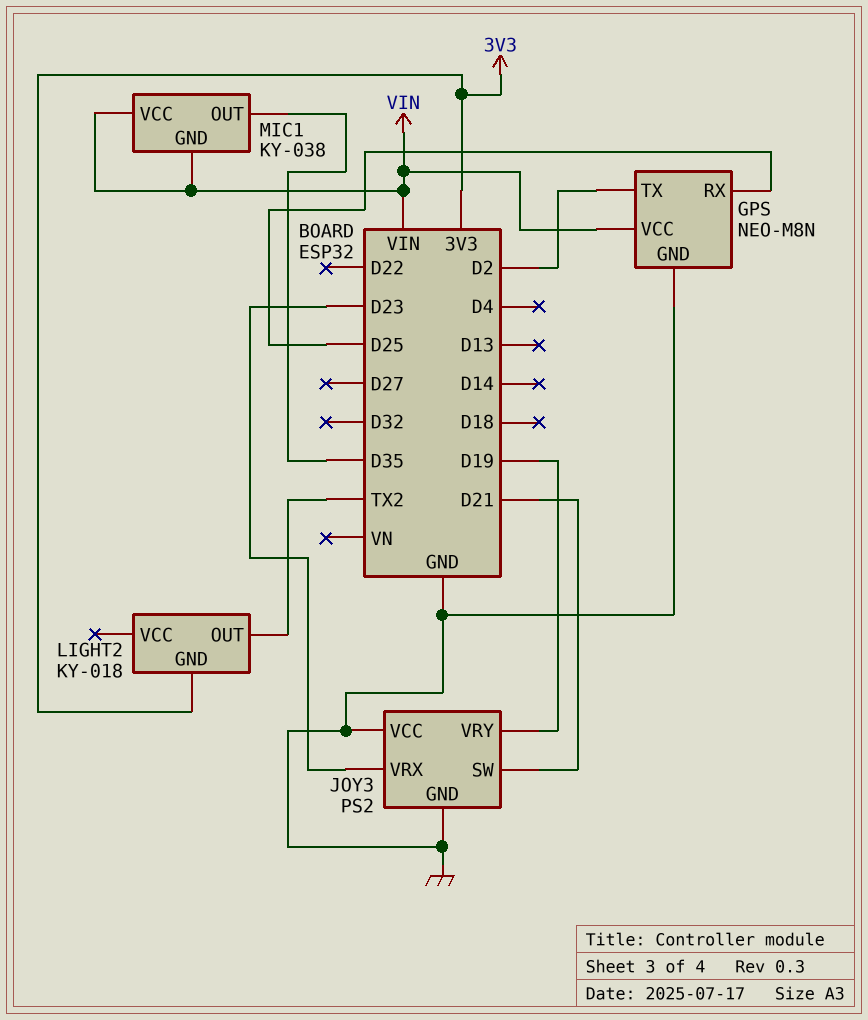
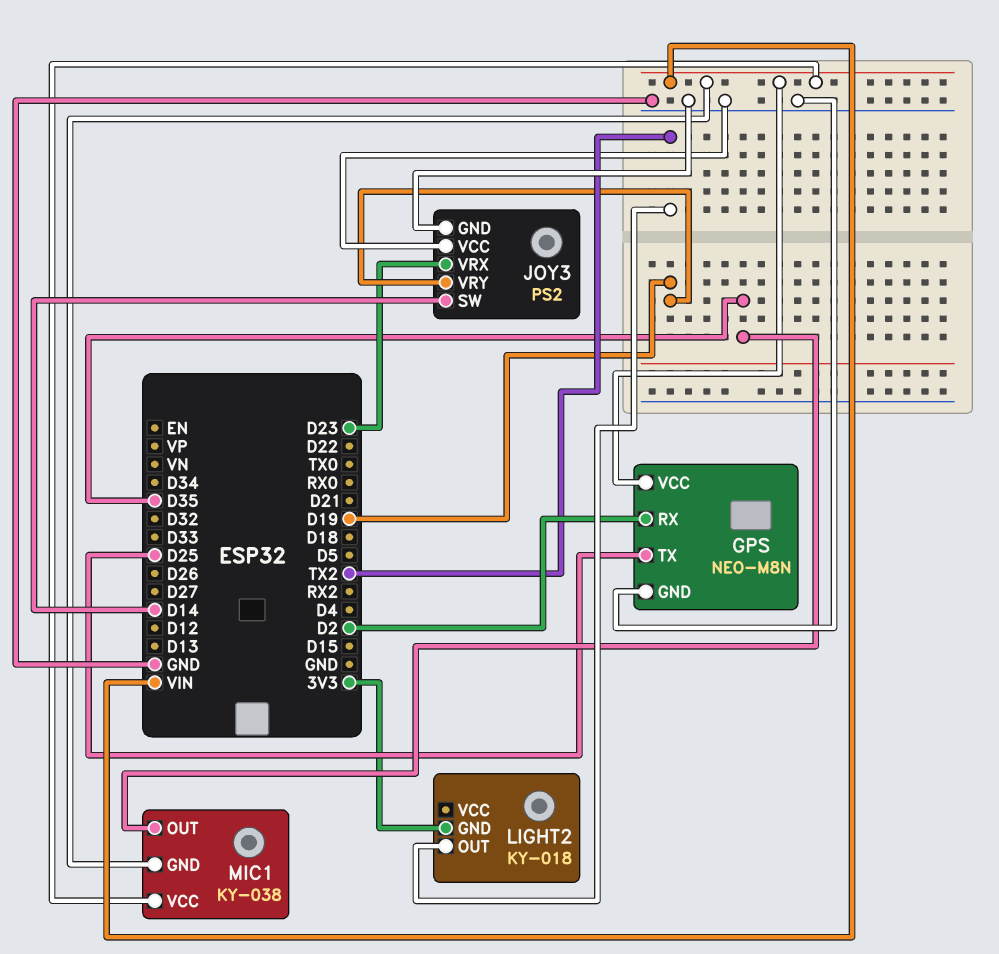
GPS pin RX: D25 -> D2
GPS pin TX: D2 -> D25
JOY3 pin SW: D21 -> D14

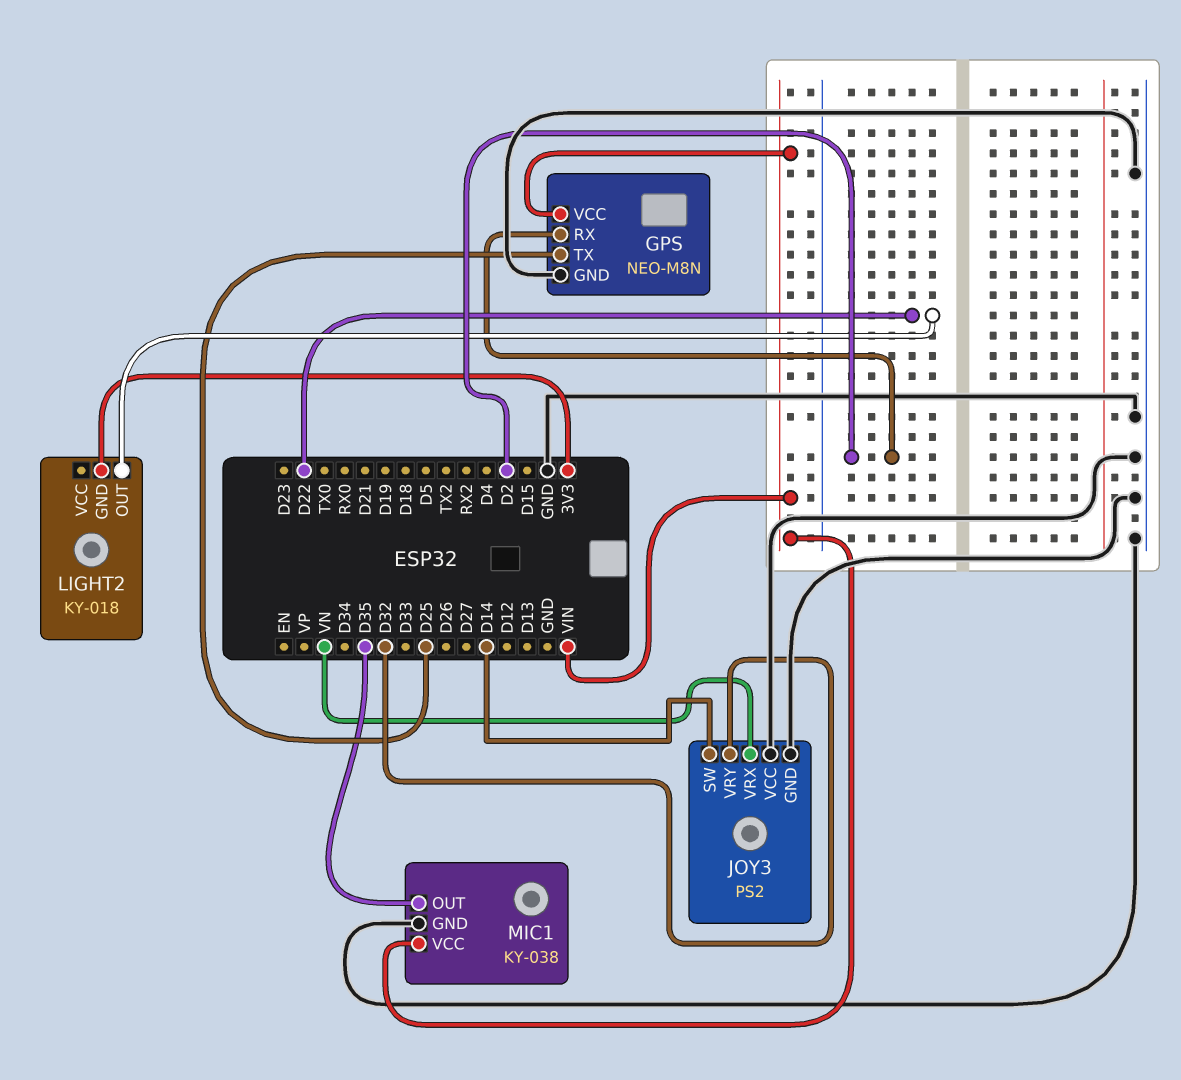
JOY3 pin VRX: D23 -> VN
JOY3 pin VRY: D19 -> D32
LIGHT2 pin OUT: TX2 -> D22
MIC1 pin GND: VIN -> GND

